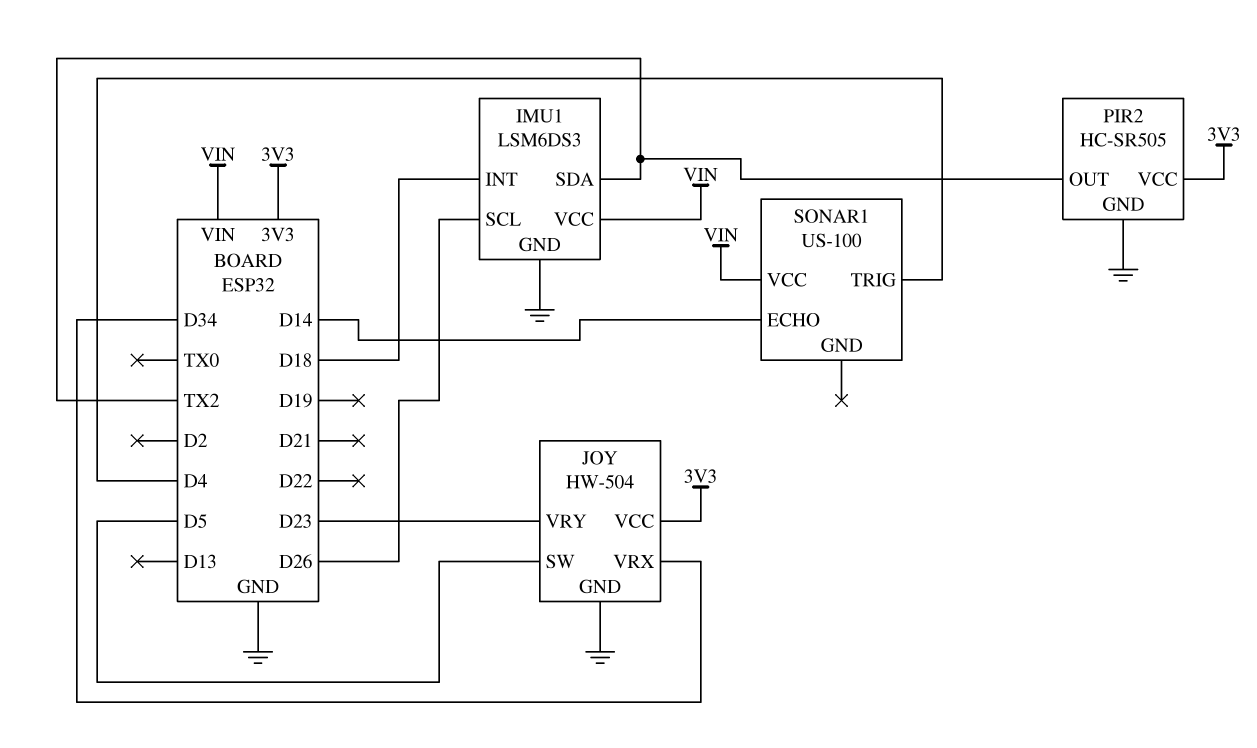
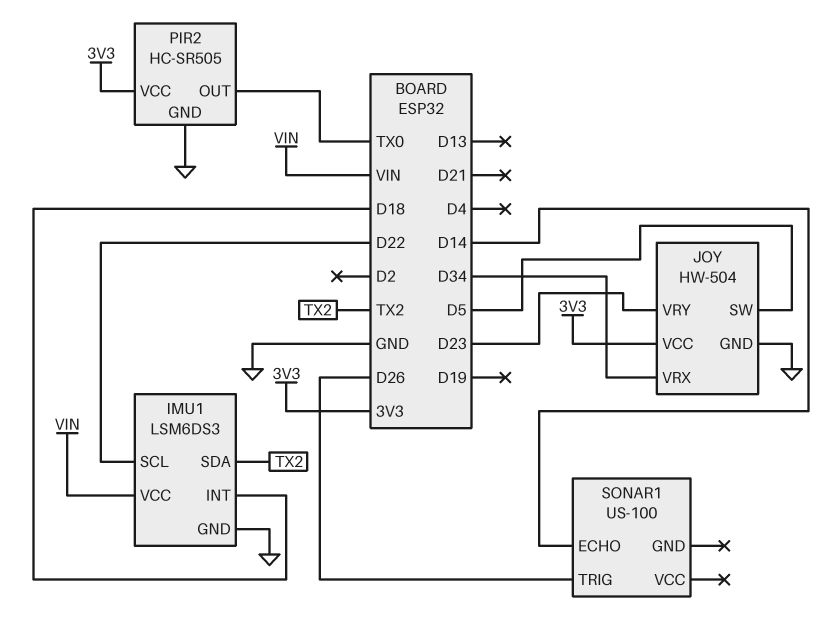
IMU1 pin SCL: D26 -> D22
PIR2 pin OUT: TX2 -> TX0
SONAR1 pin TRIG: D4 -> D26
SONAR1 pin VCC: VIN -> none

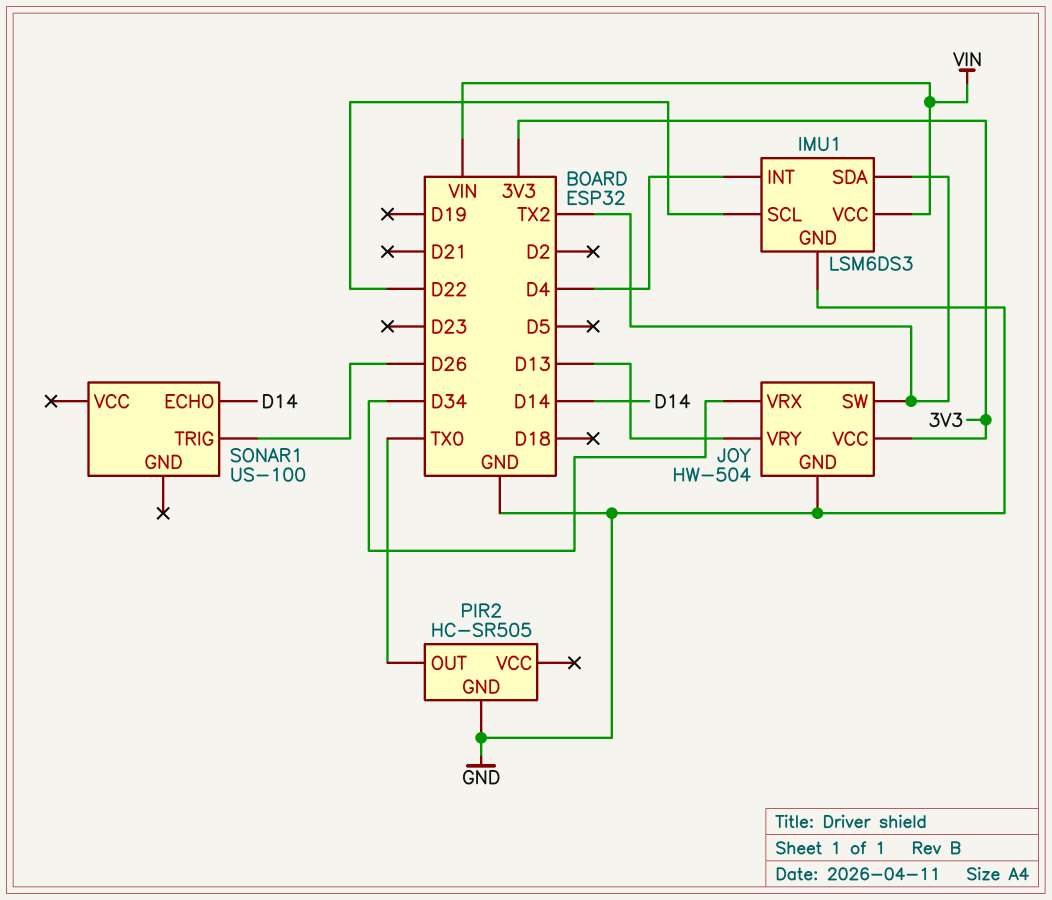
IMU1 pin INT: D18 -> D4
JOY pin SW: D5 -> TX2
JOY pin VRY: D23 -> D13
PIR2 pin VCC: 3V3 -> none

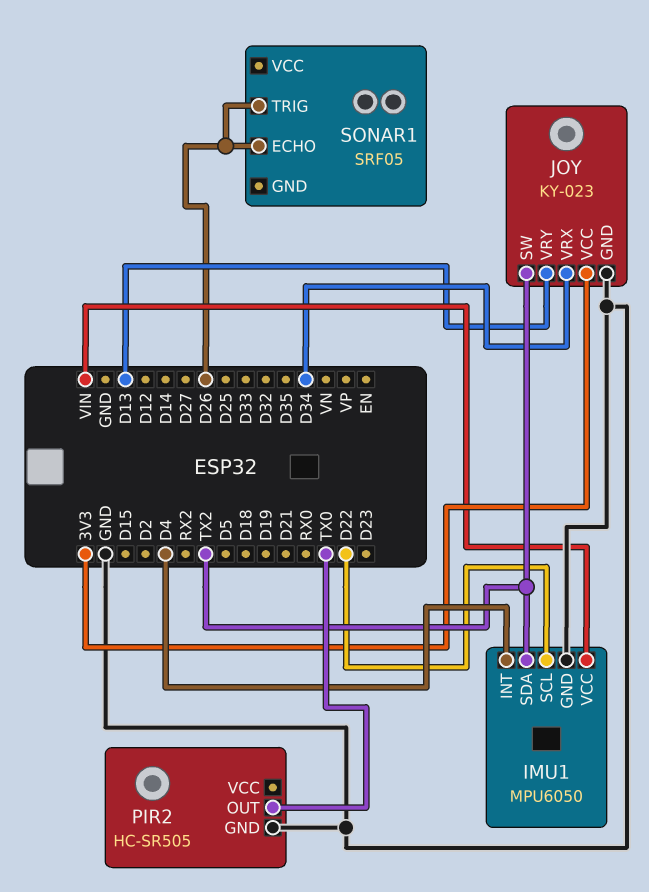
IMU1: LSM6DS3 -> MPU6050
JOY: HW-504 -> KY-023
SONAR1: US-100 -> SRF05
SONAR1 pin ECHO: D14 -> D26

